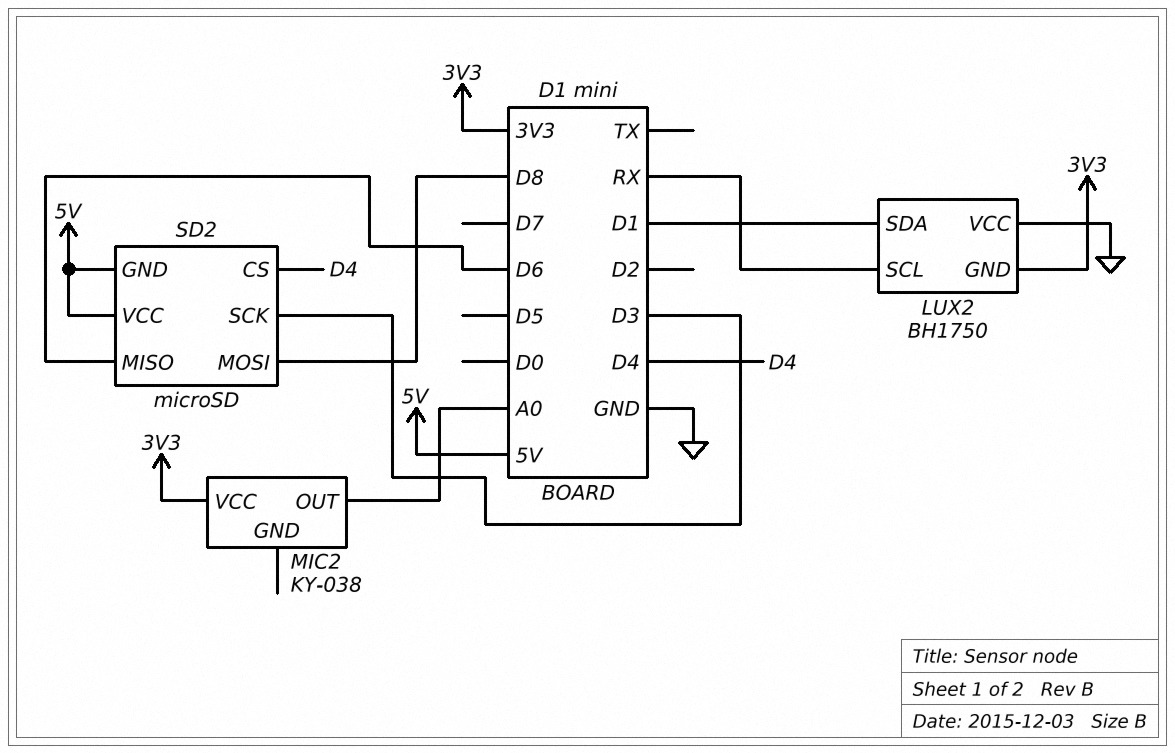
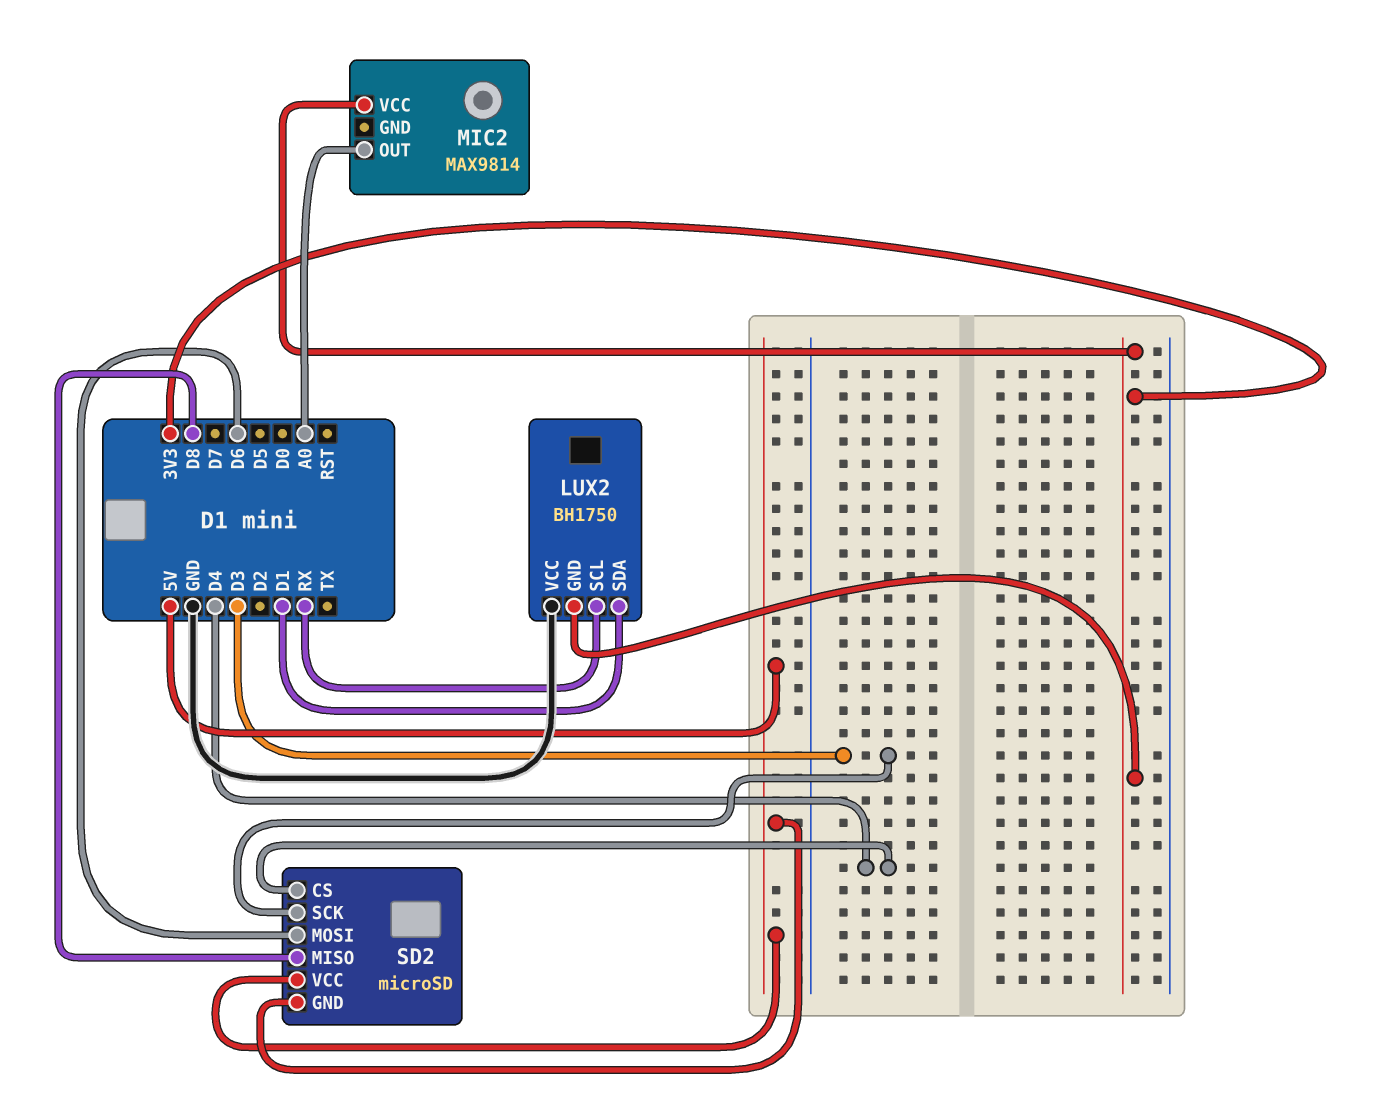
MIC2: KY-038 -> MAX9814
SD2 pin MISO: D6 -> D8
SD2 pin MOSI: D8 -> D6

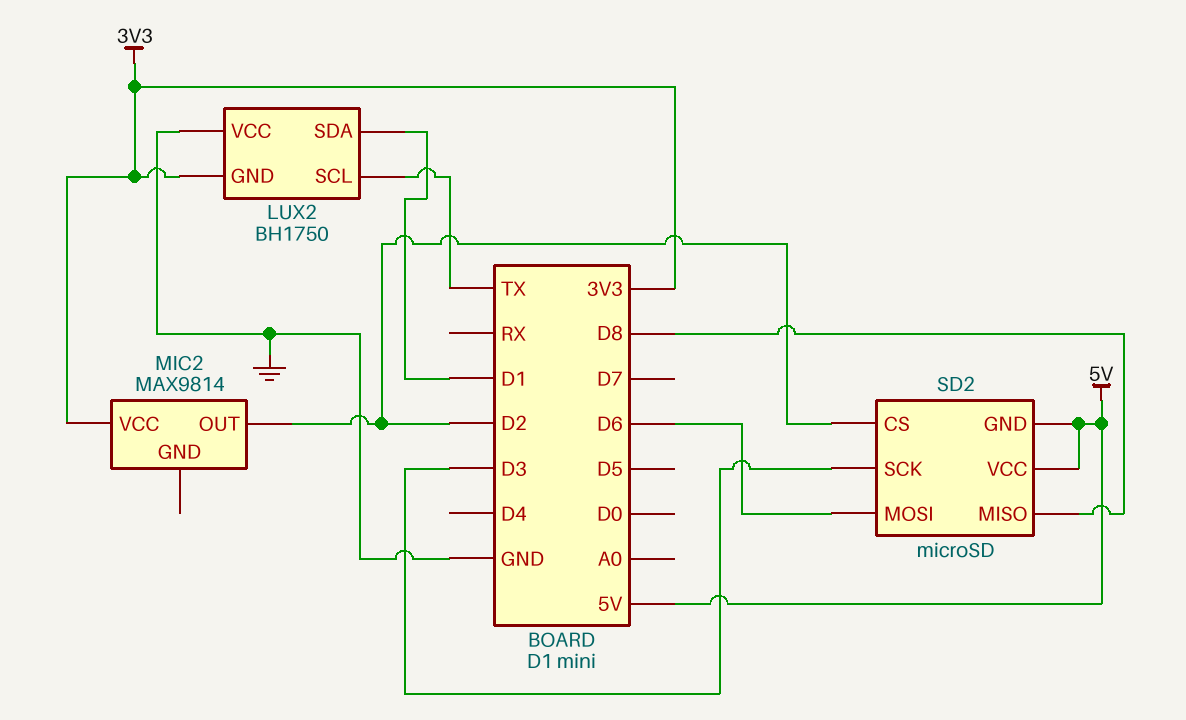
LUX2 pin SCL: RX -> TX
MIC2 pin OUT: A0 -> D2
SD2 pin CS: D4 -> D2

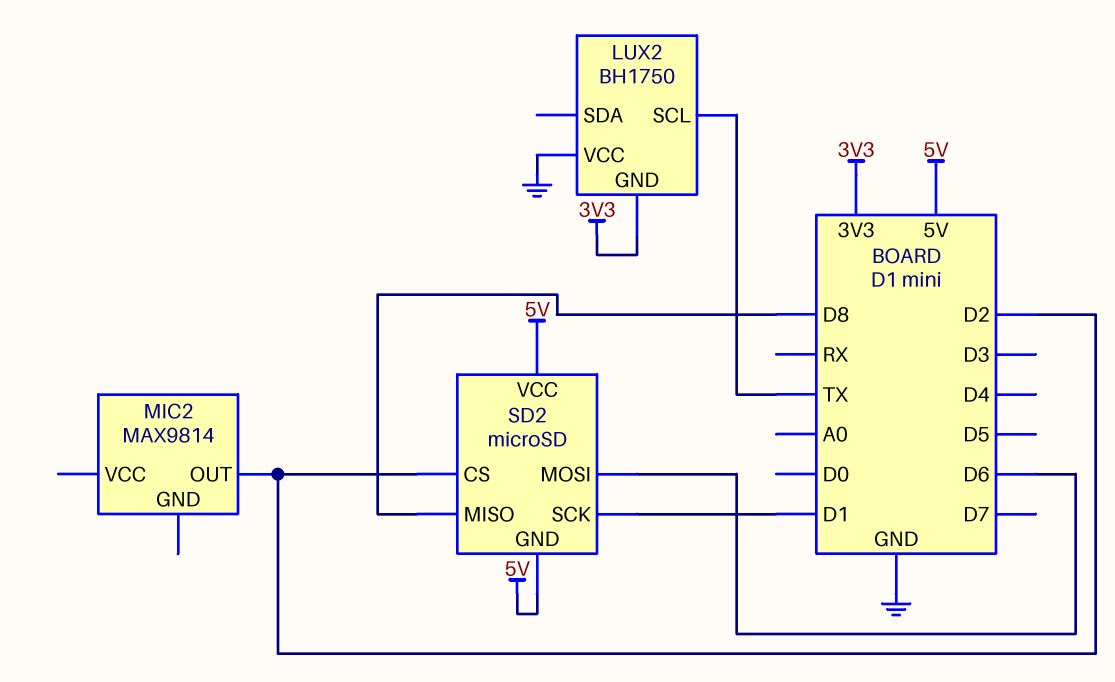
LUX2 pin SDA: D1 -> none
MIC2 pin VCC: 3V3 -> none
SD2 pin SCK: D3 -> D1

